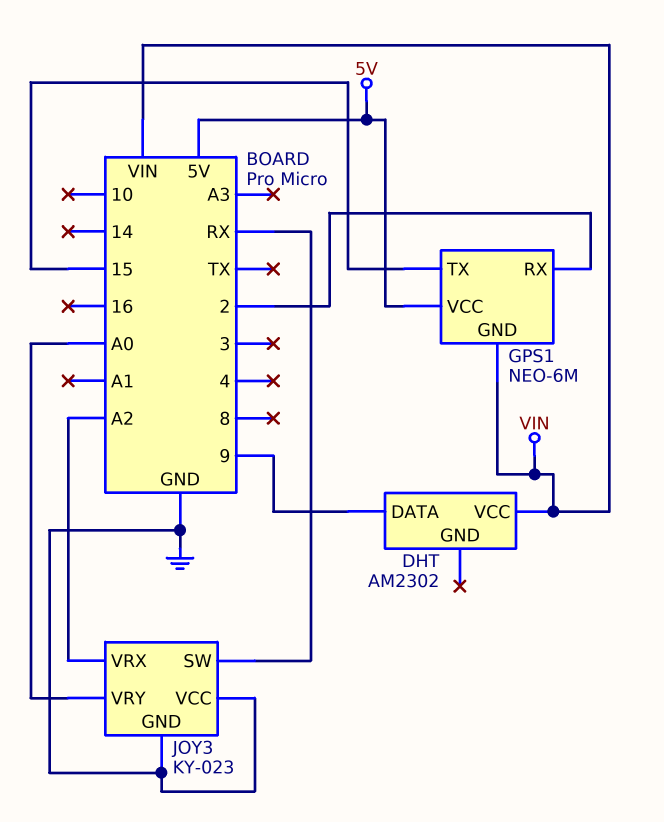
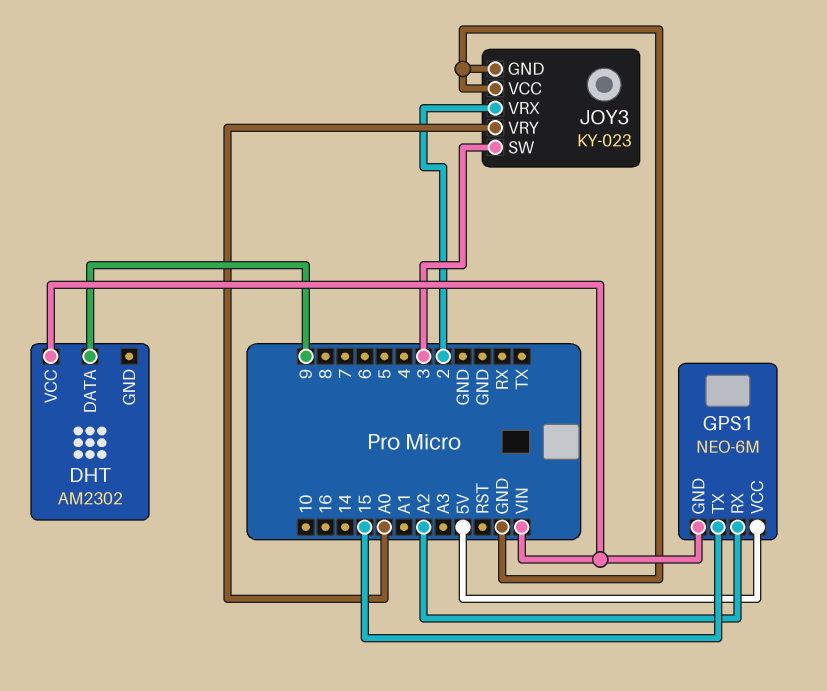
GPS1 pin RX: 2 -> A2
JOY3 pin SW: RX -> 3
JOY3 pin VRX: A2 -> 2

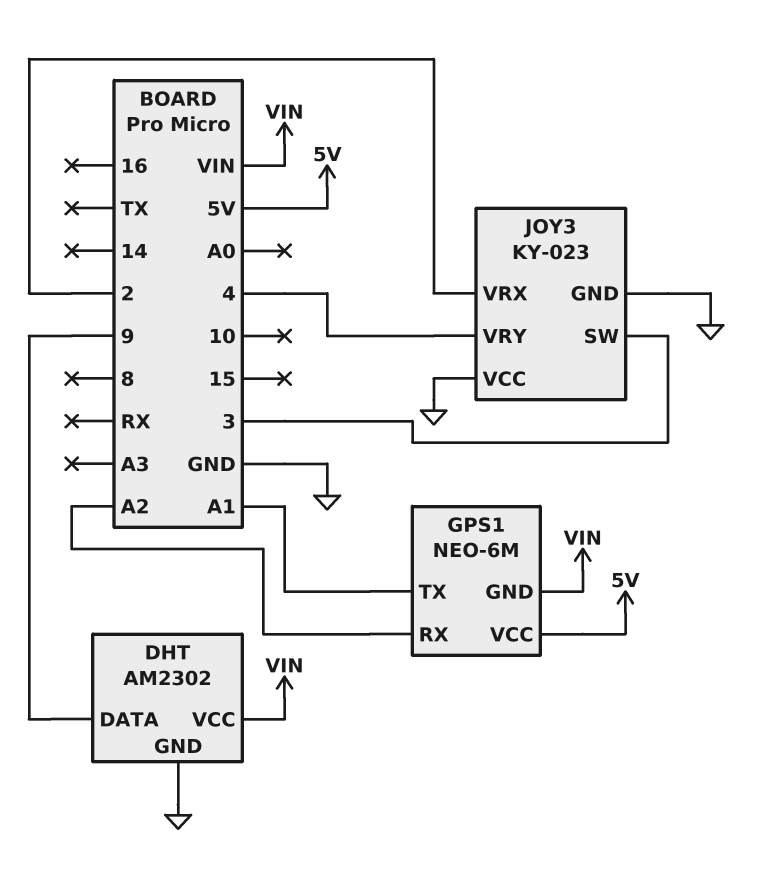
DHT pin GND: none -> GND
GPS1 pin TX: 15 -> A1
JOY3 pin VRY: A0 -> 4

